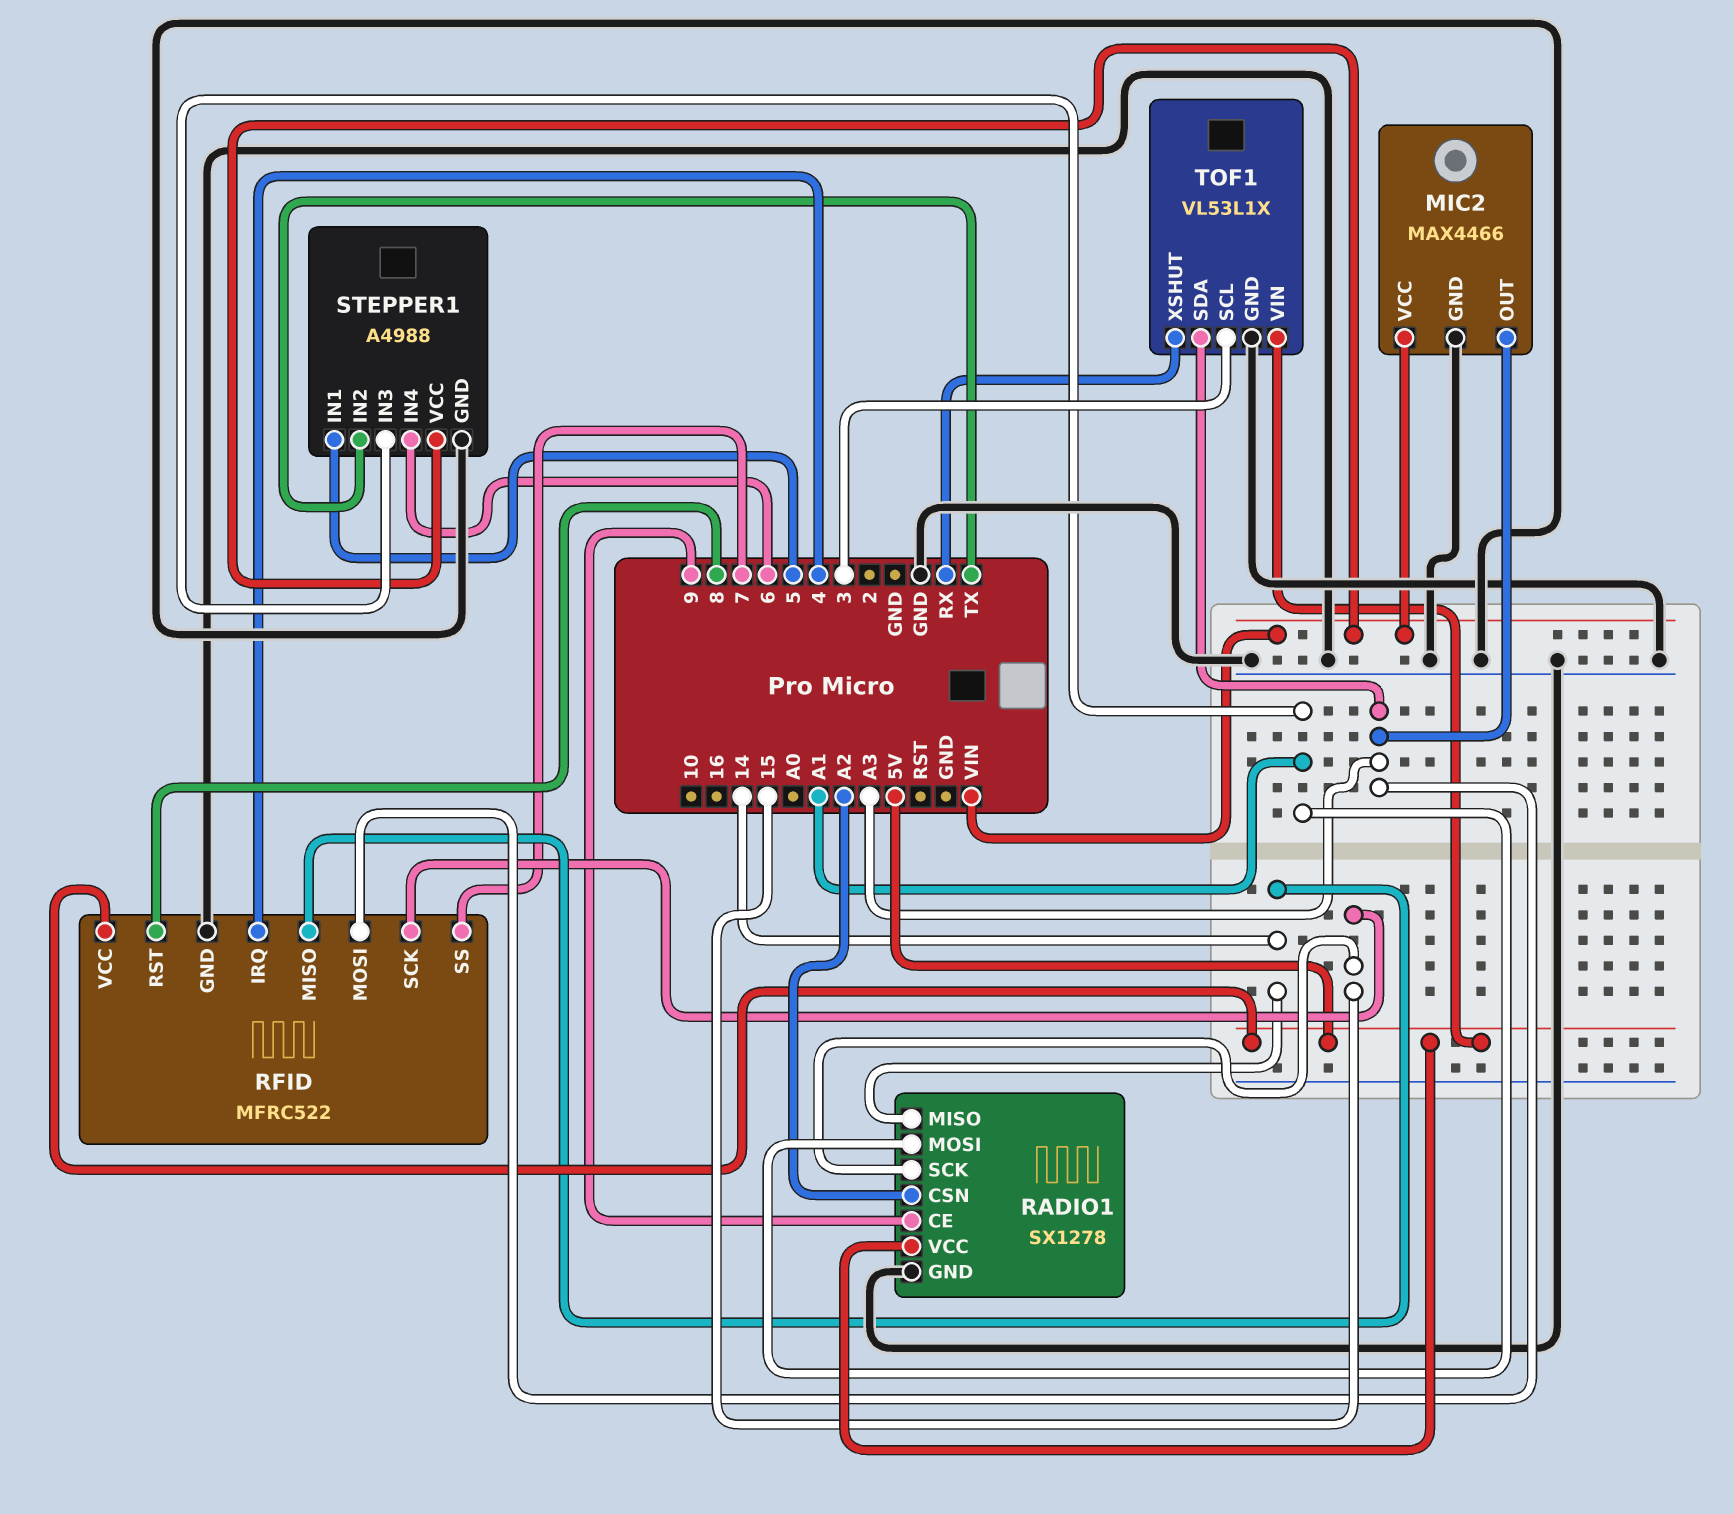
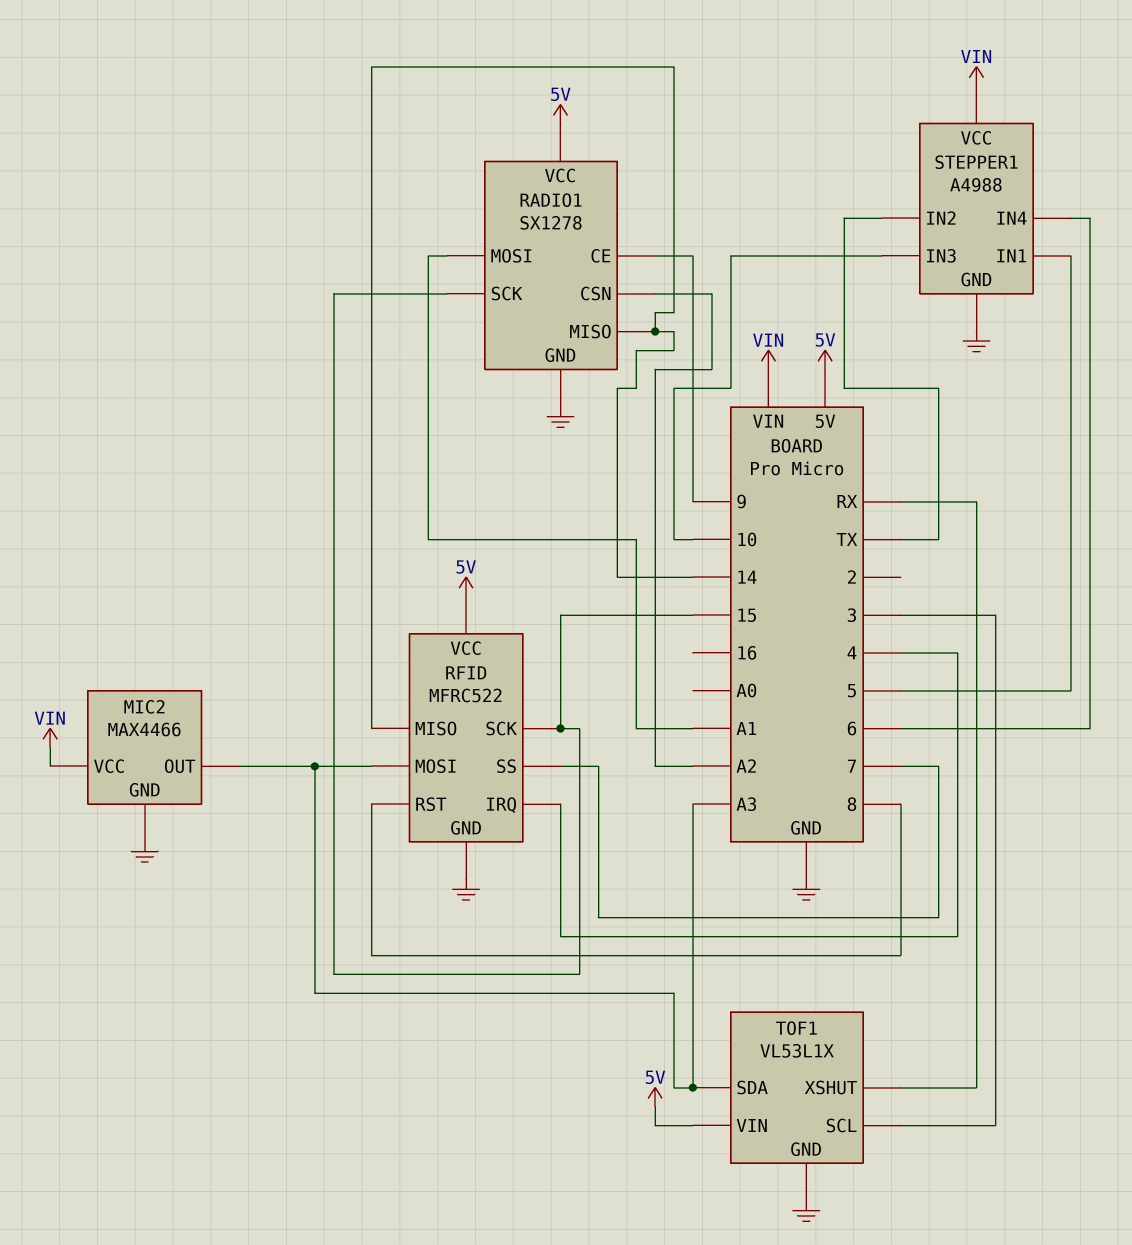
STEPPER1 pin IN3: A1 -> 10

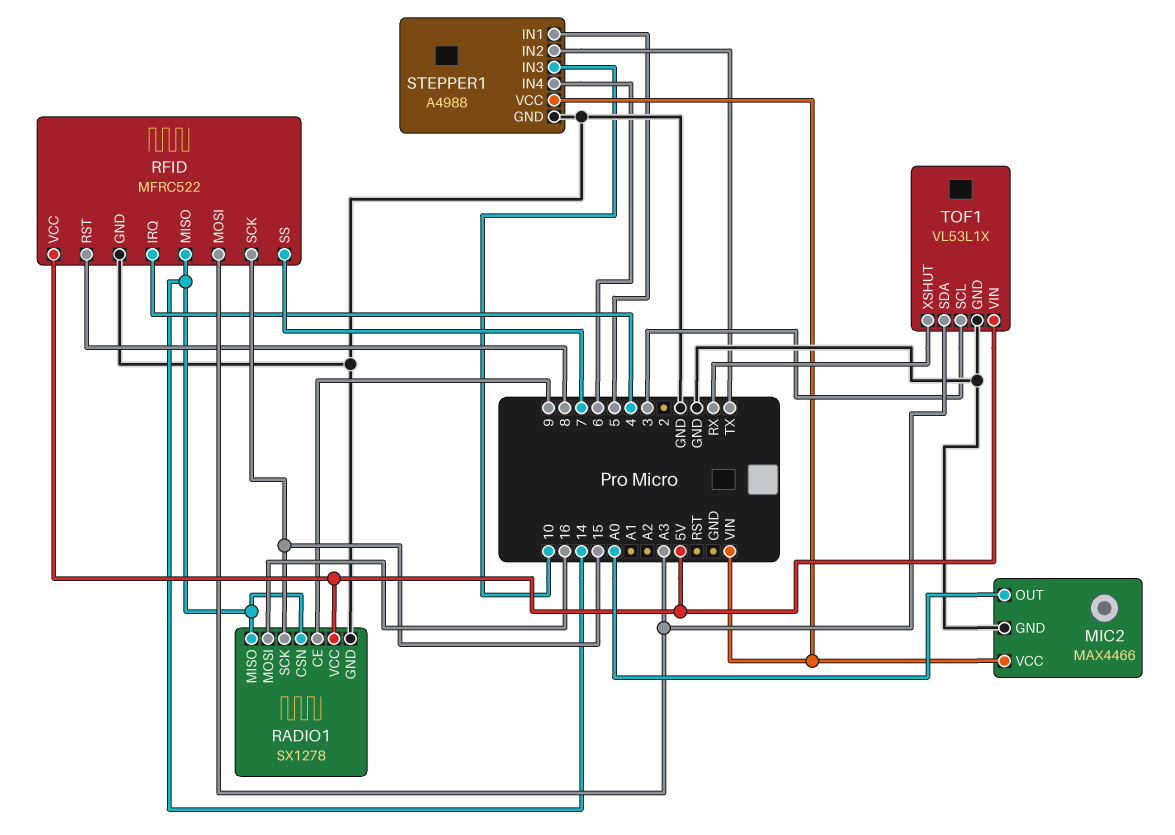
MIC2 pin OUT: A3 -> A0
RADIO1 pin CSN: A2 -> 14
RADIO1 pin MOSI: A1 -> 16

